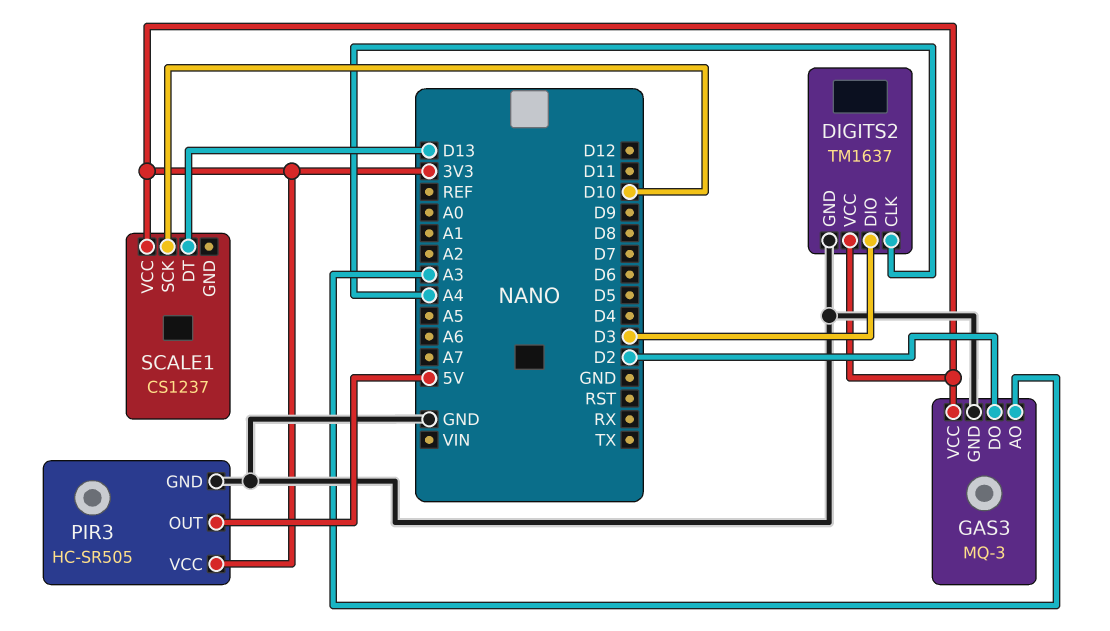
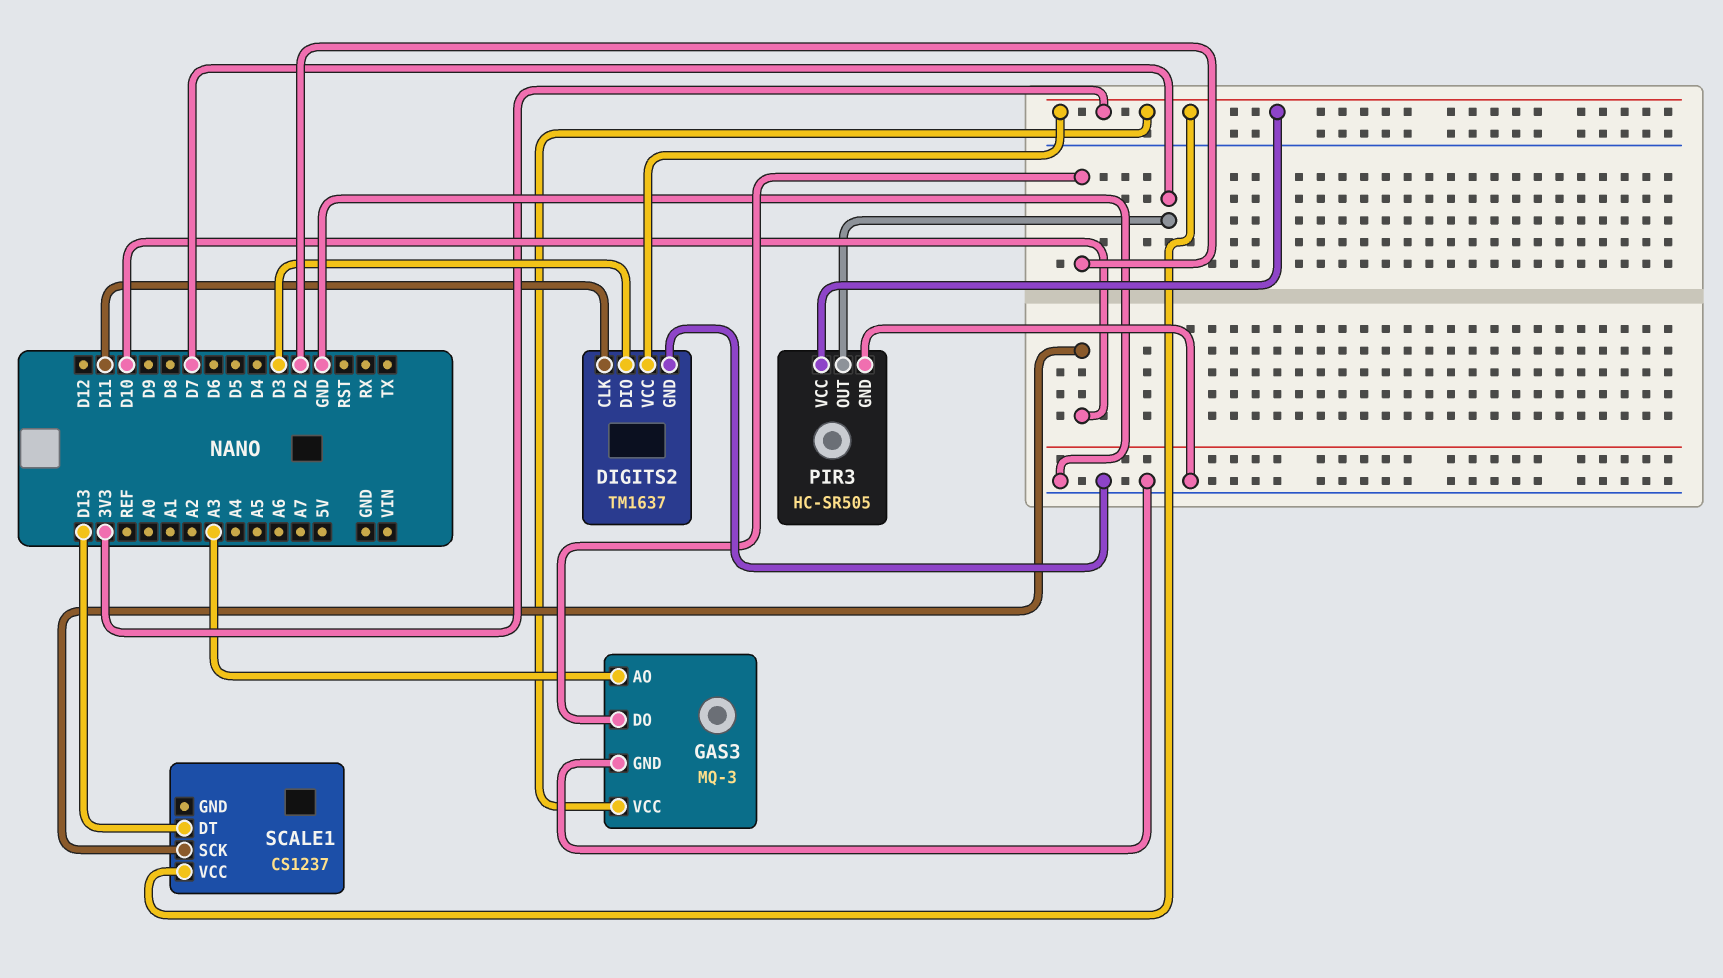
DIGITS2 pin CLK: A4 -> D11
PIR3 pin OUT: 5V -> D7

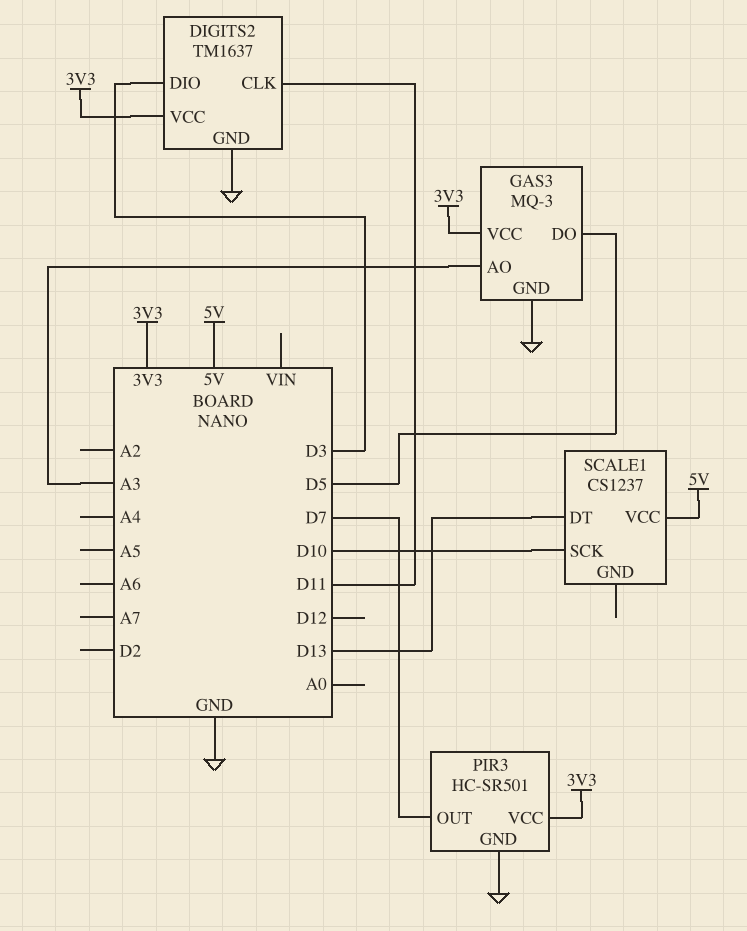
GAS3 pin DO: D2 -> D5
PIR3: HC-SR505 -> HC-SR501
SCALE1 pin VCC: 3V3 -> 5V

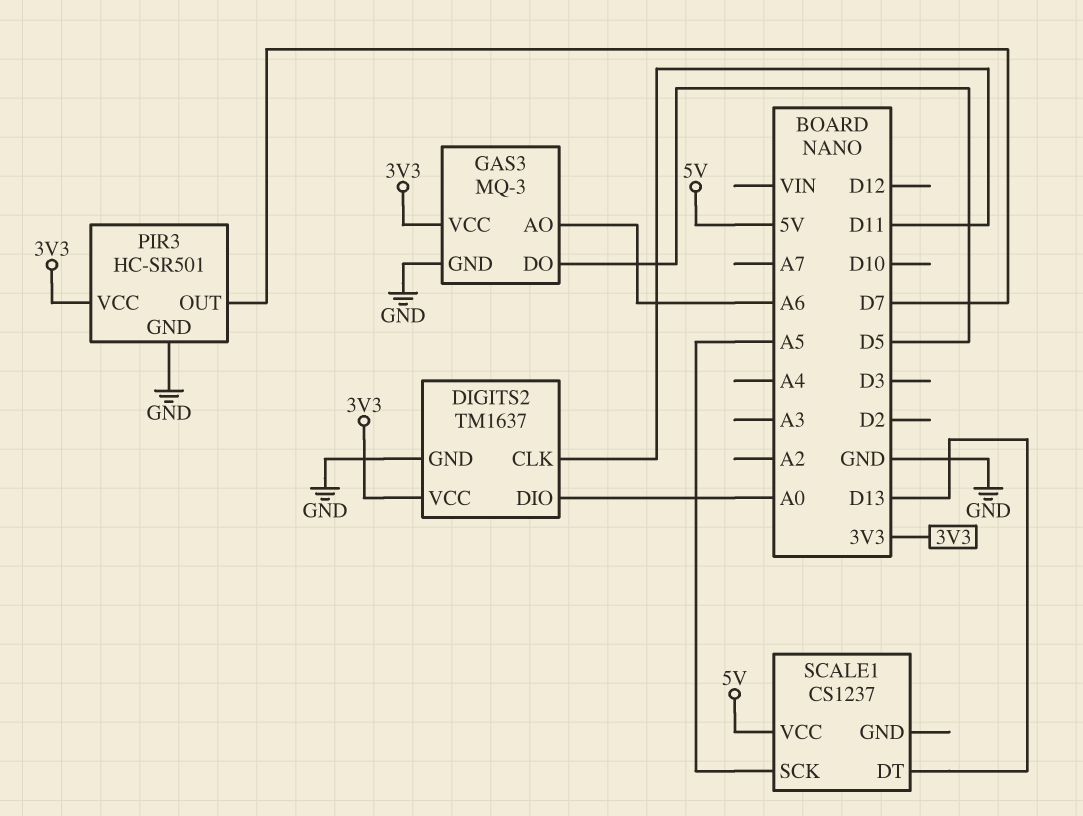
DIGITS2 pin DIO: D3 -> A0
GAS3 pin AO: A3 -> A6
SCALE1 pin SCK: D10 -> A5

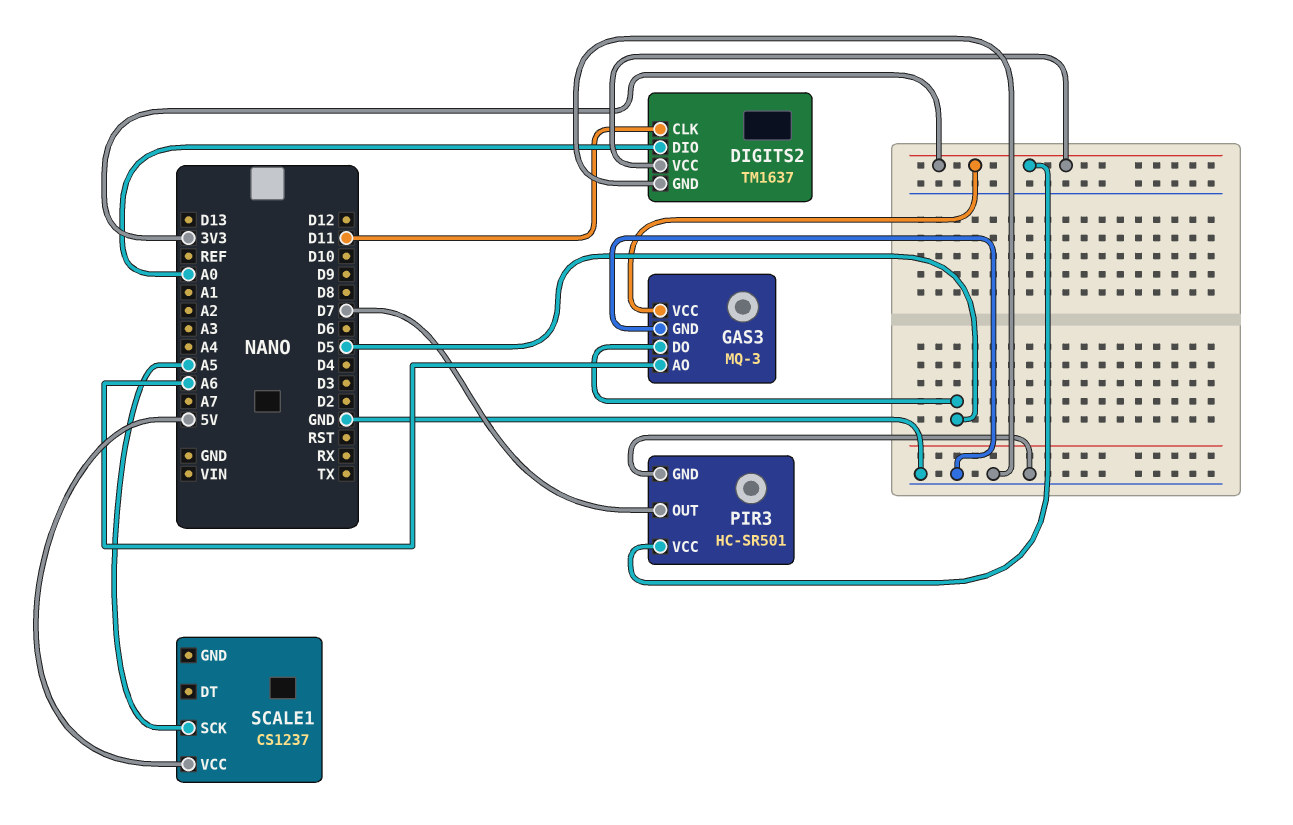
SCALE1 pin DT: D13 -> none

